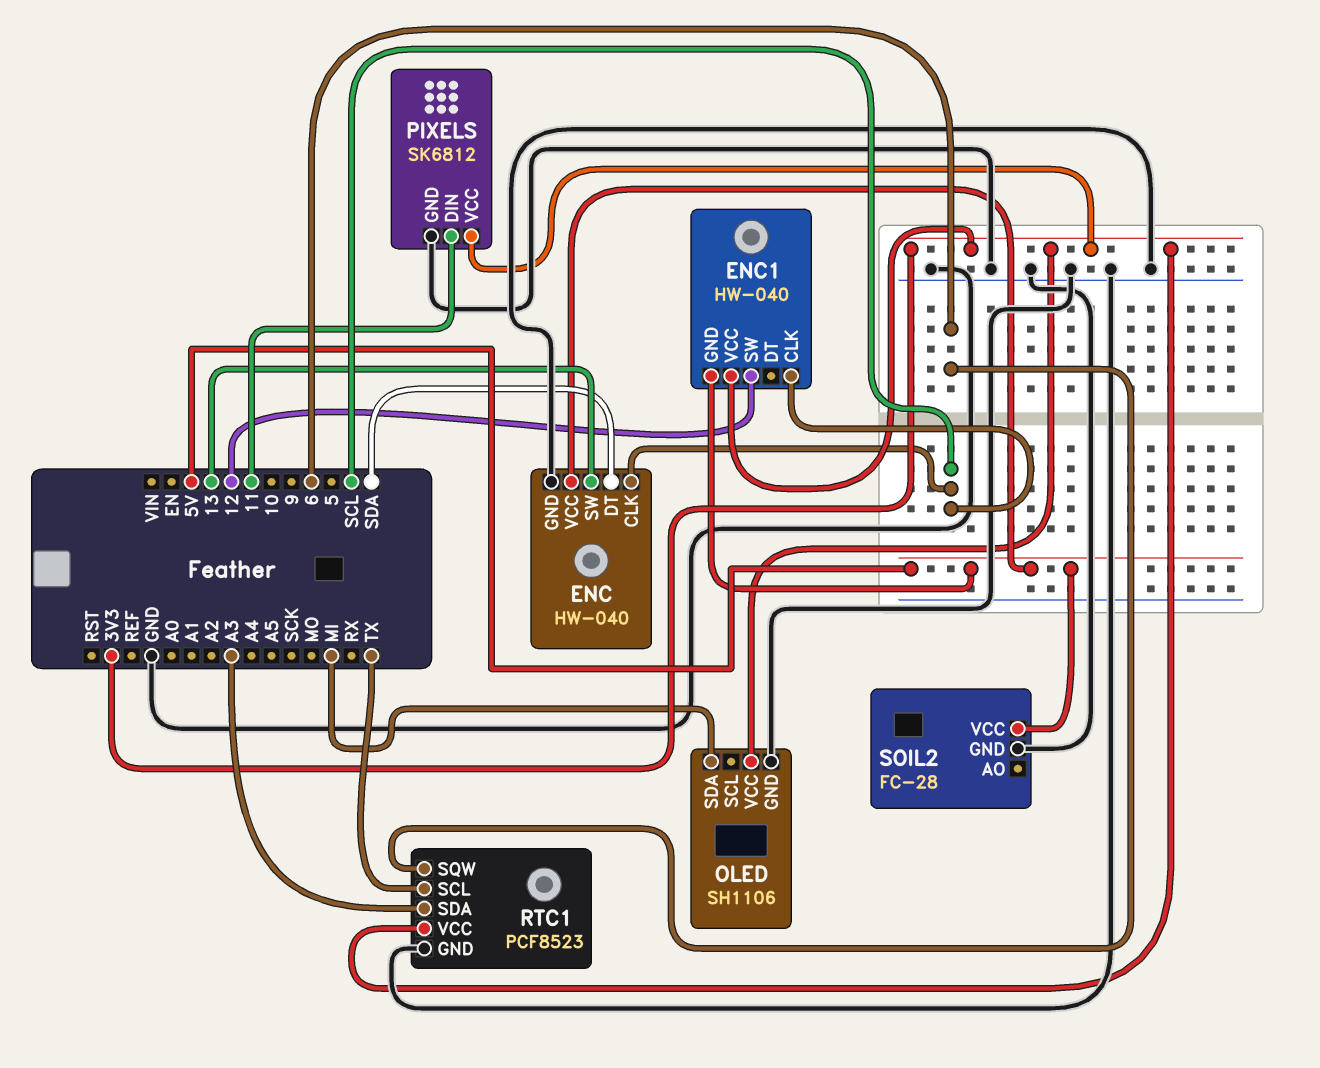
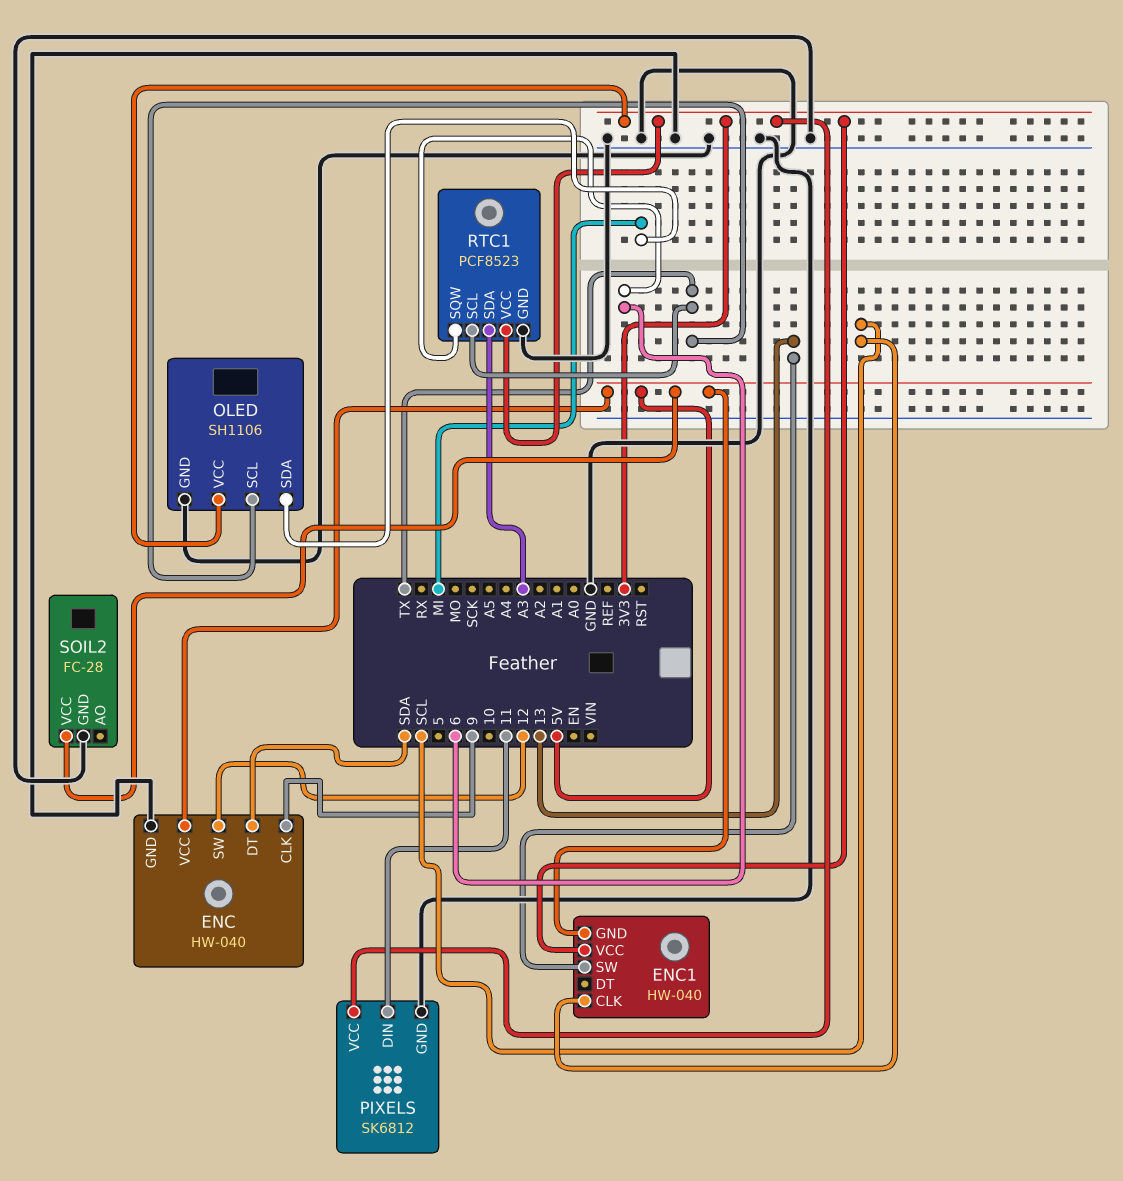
ENC pin CLK: SCL -> 9
ENC pin SW: 13 -> 12
ENC1 pin SW: 12 -> 13
OLED pin SCL: none -> TX

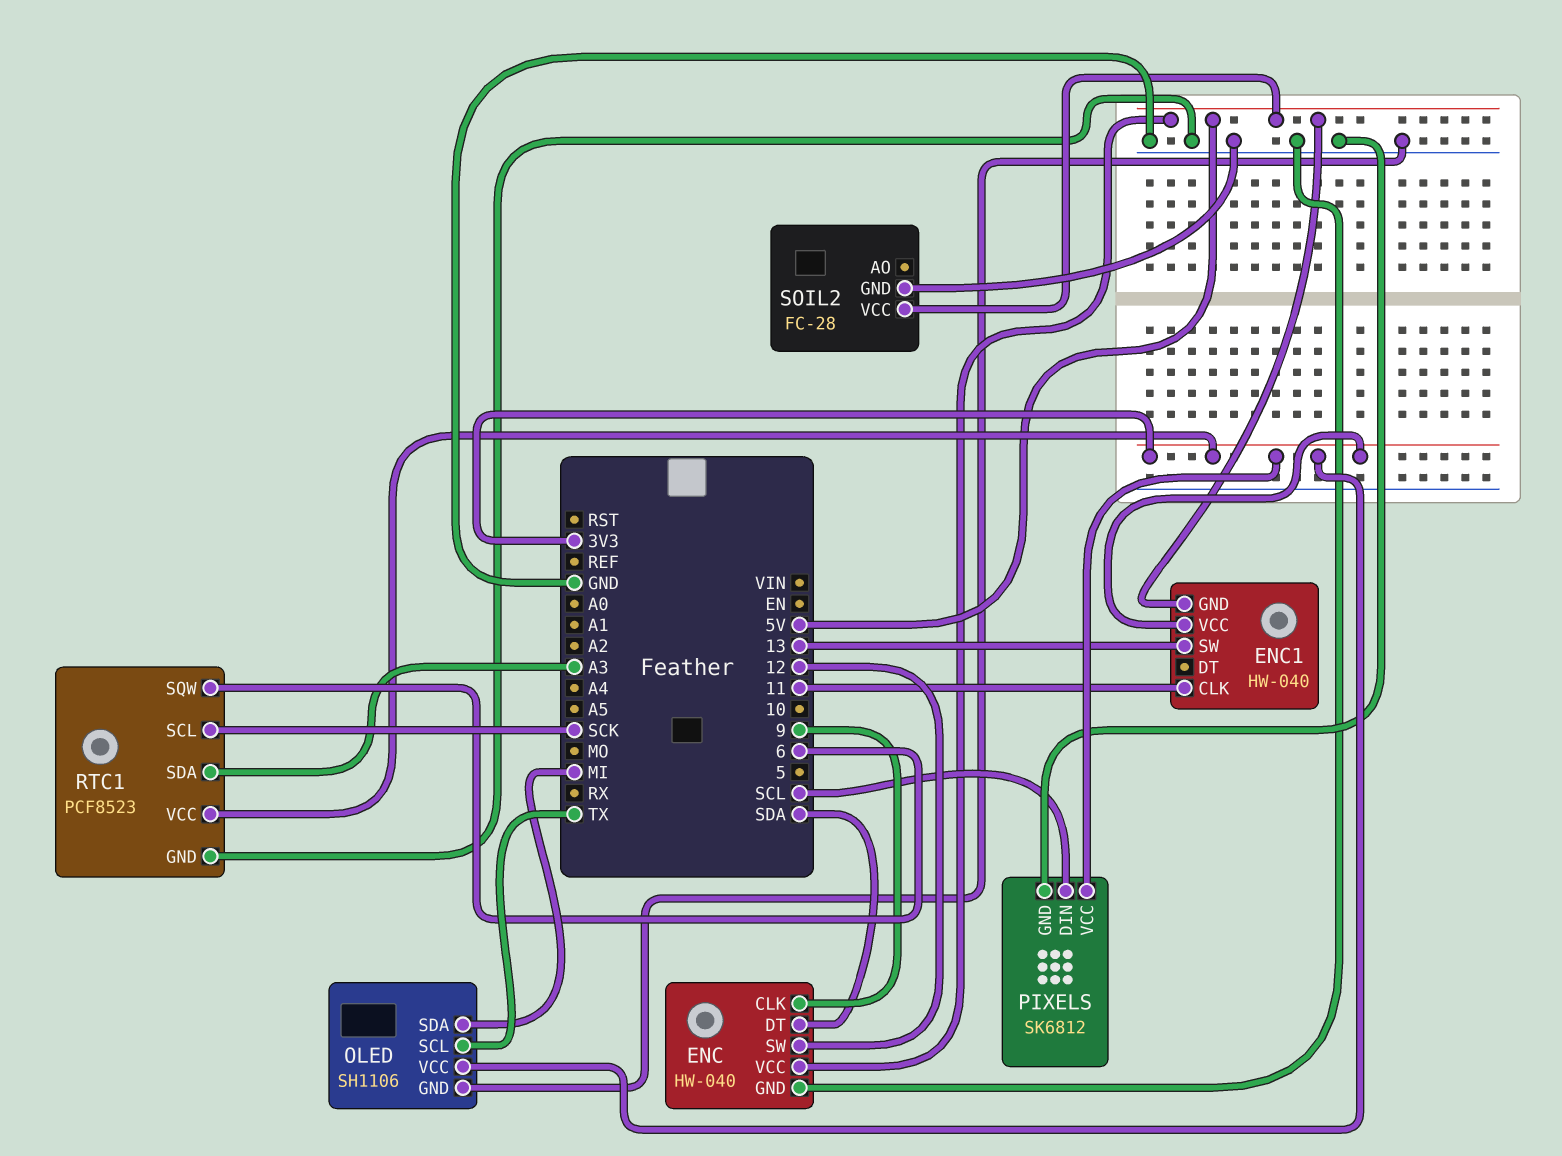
ENC1 pin CLK: SCL -> 11
PIXELS pin DIN: 11 -> SCL
RTC1 pin SCL: TX -> SCK

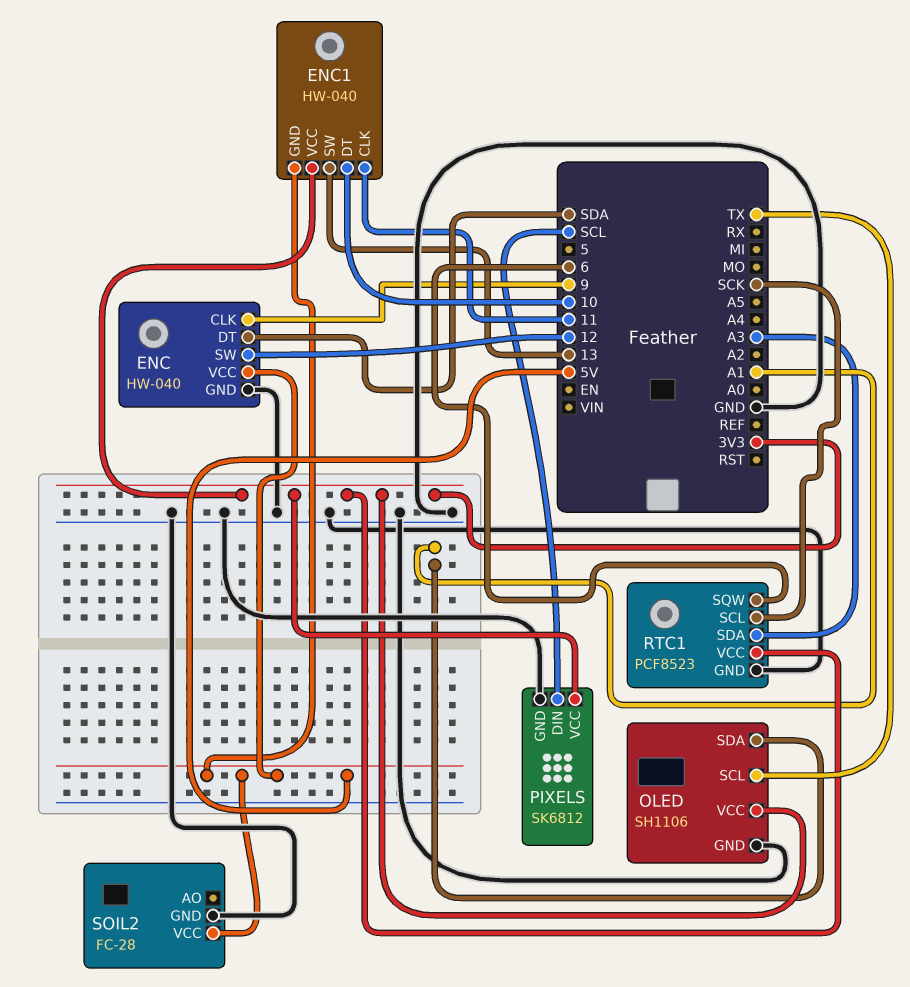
ENC1 pin DT: none -> 10
OLED pin SDA: MI -> A1

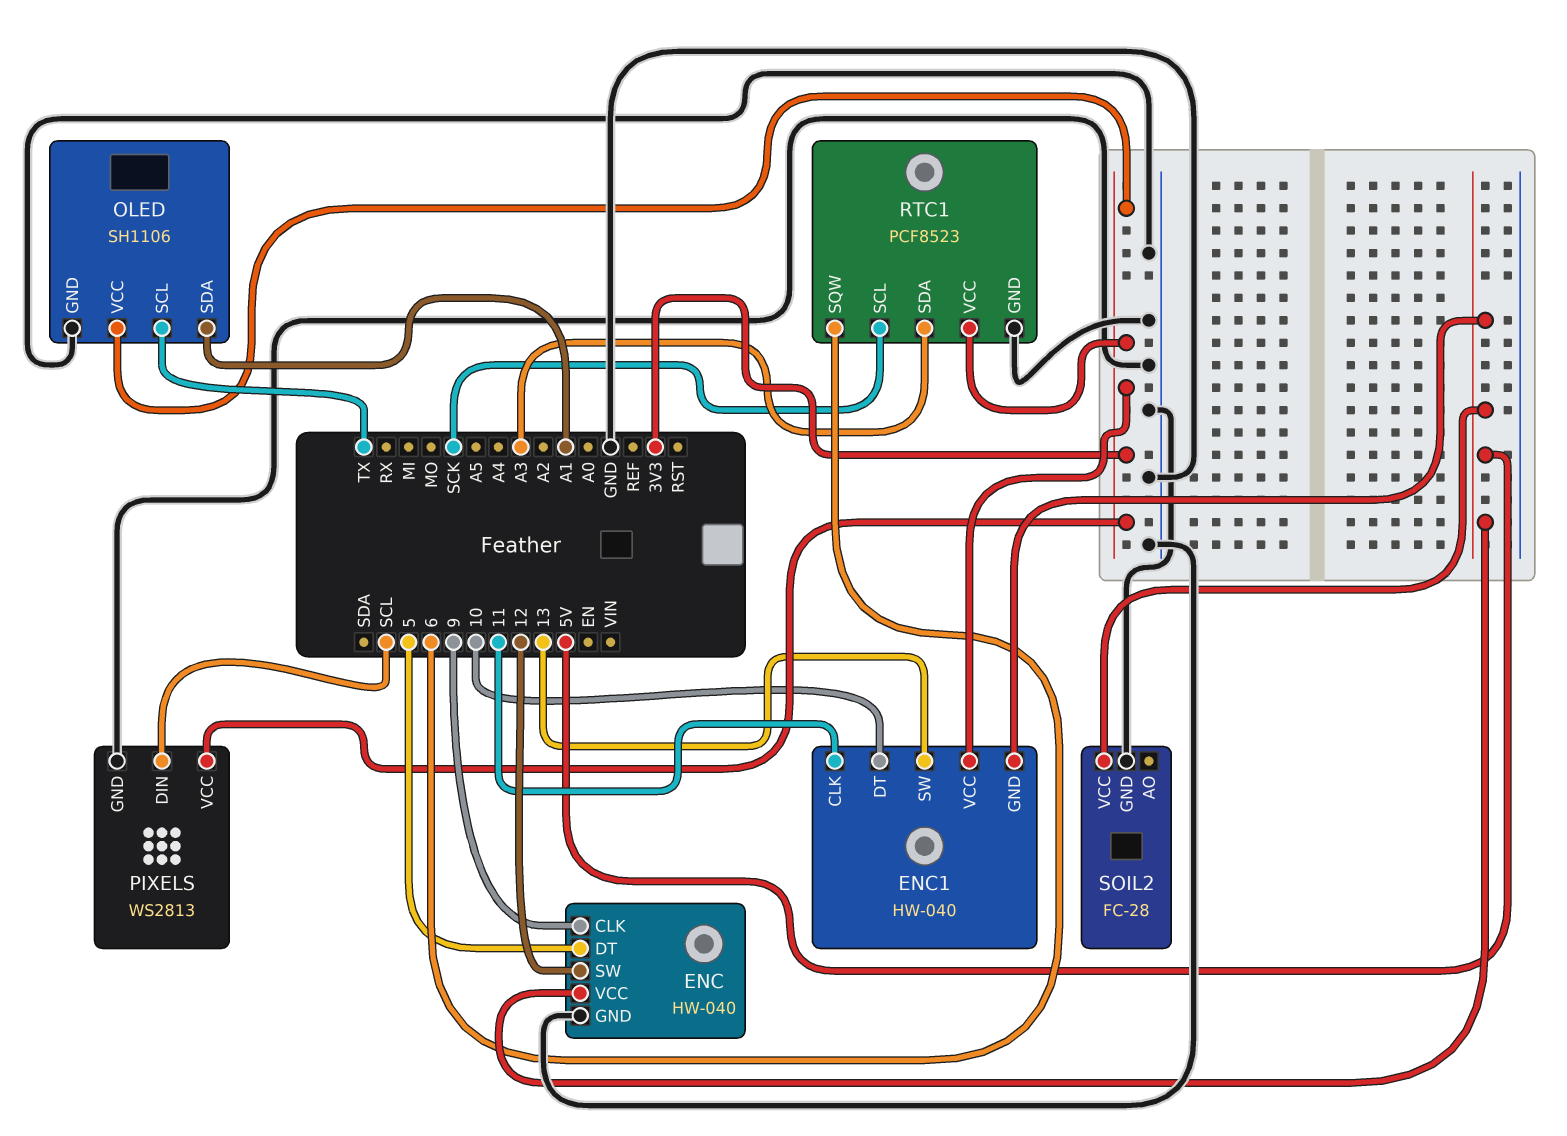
ENC pin DT: SDA -> 5
PIXELS: SK6812 -> WS2813

